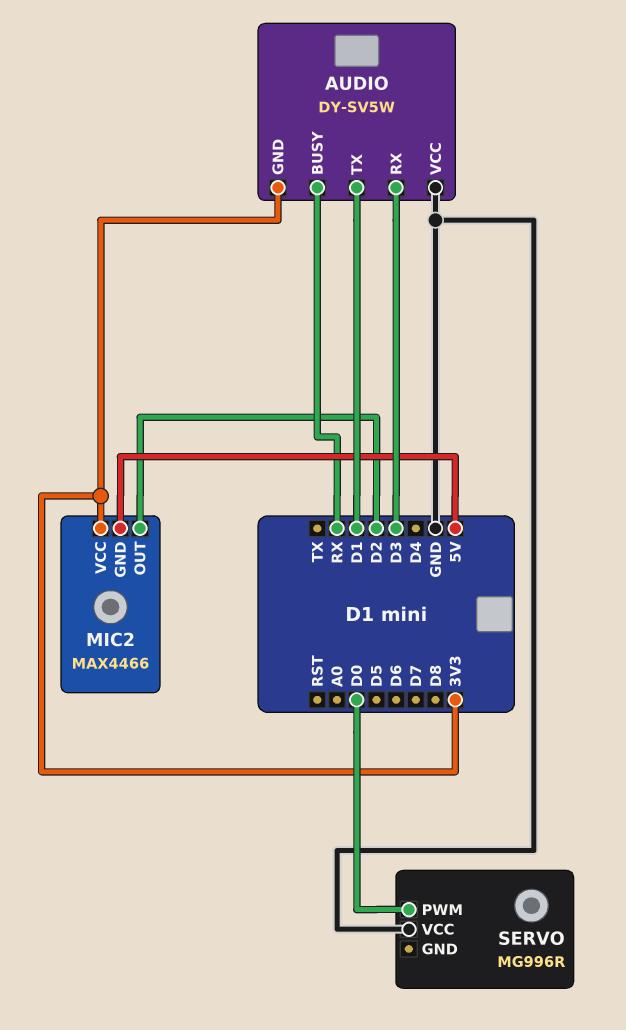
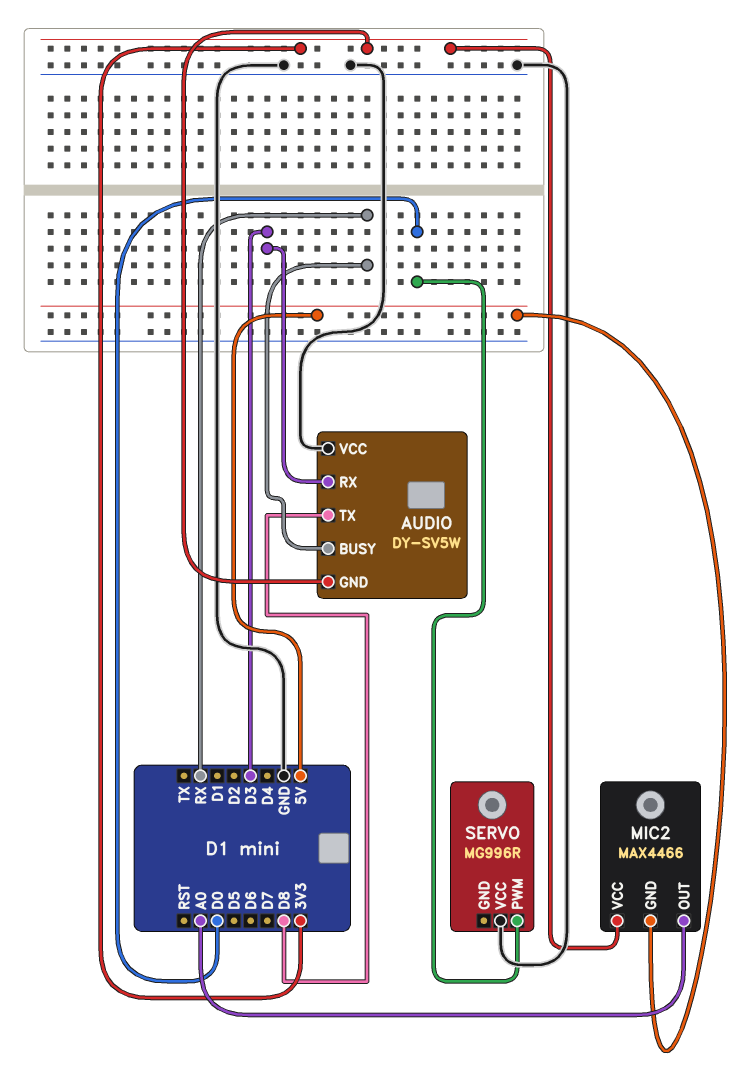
AUDIO pin TX: D1 -> D8
MIC2 pin OUT: D2 -> A0

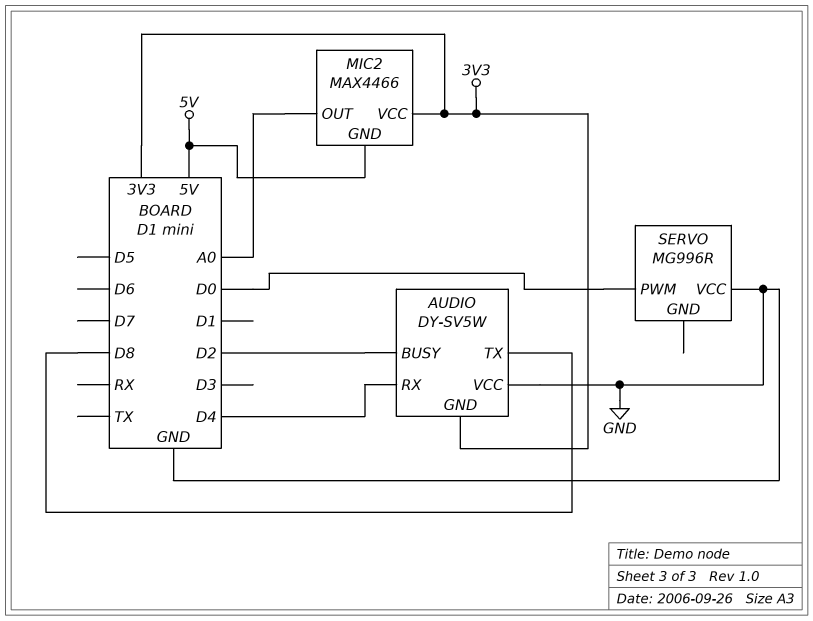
AUDIO pin BUSY: RX -> D2
AUDIO pin RX: D3 -> D4

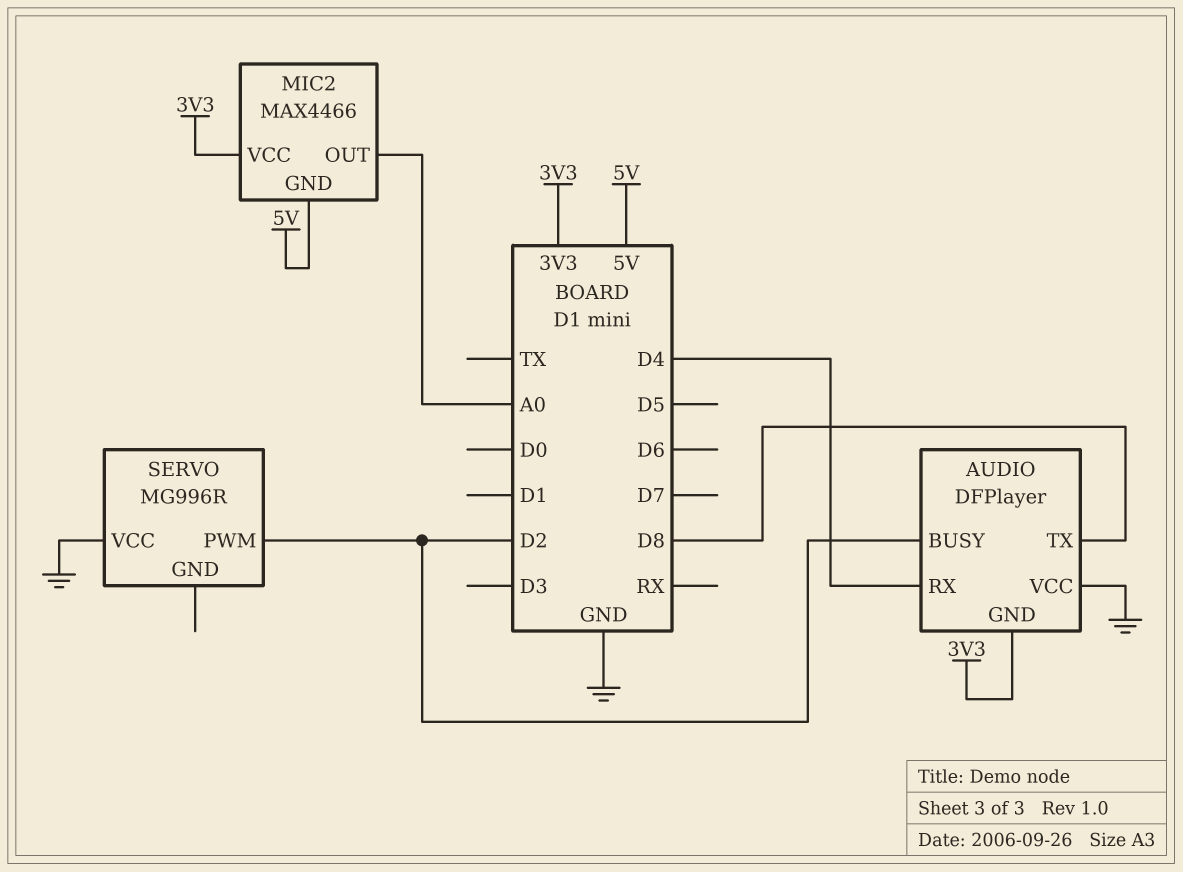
AUDIO: DY-SV5W -> DFPlayer
SERVO pin PWM: D0 -> D2

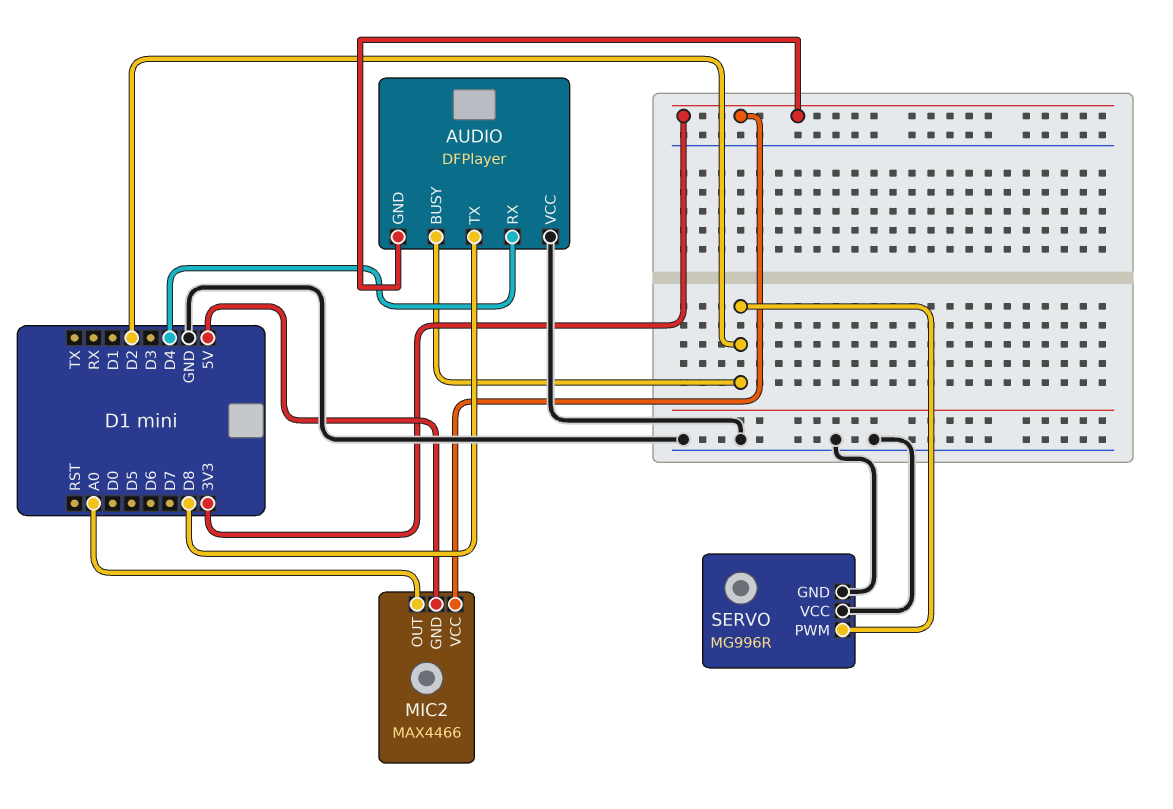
SERVO pin GND: none -> GND

